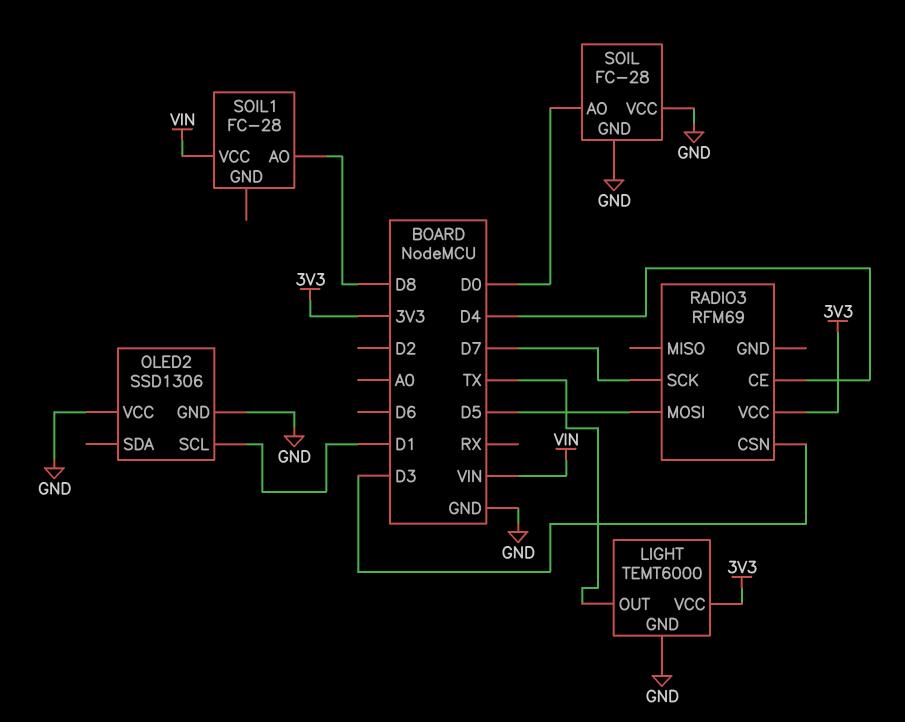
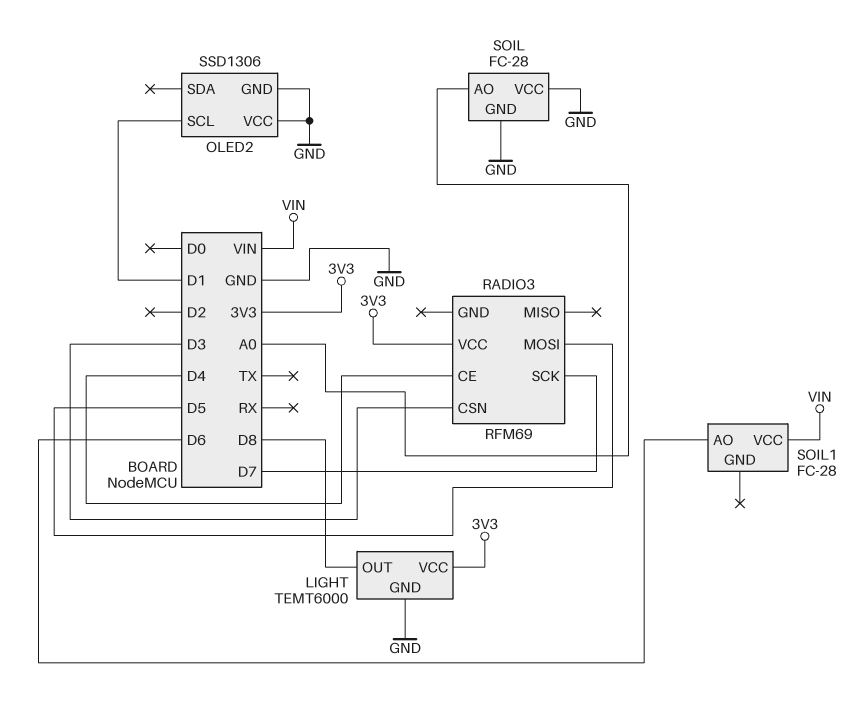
LIGHT pin OUT: TX -> D8
SOIL pin AO: D0 -> A0
SOIL1 pin AO: D8 -> D6

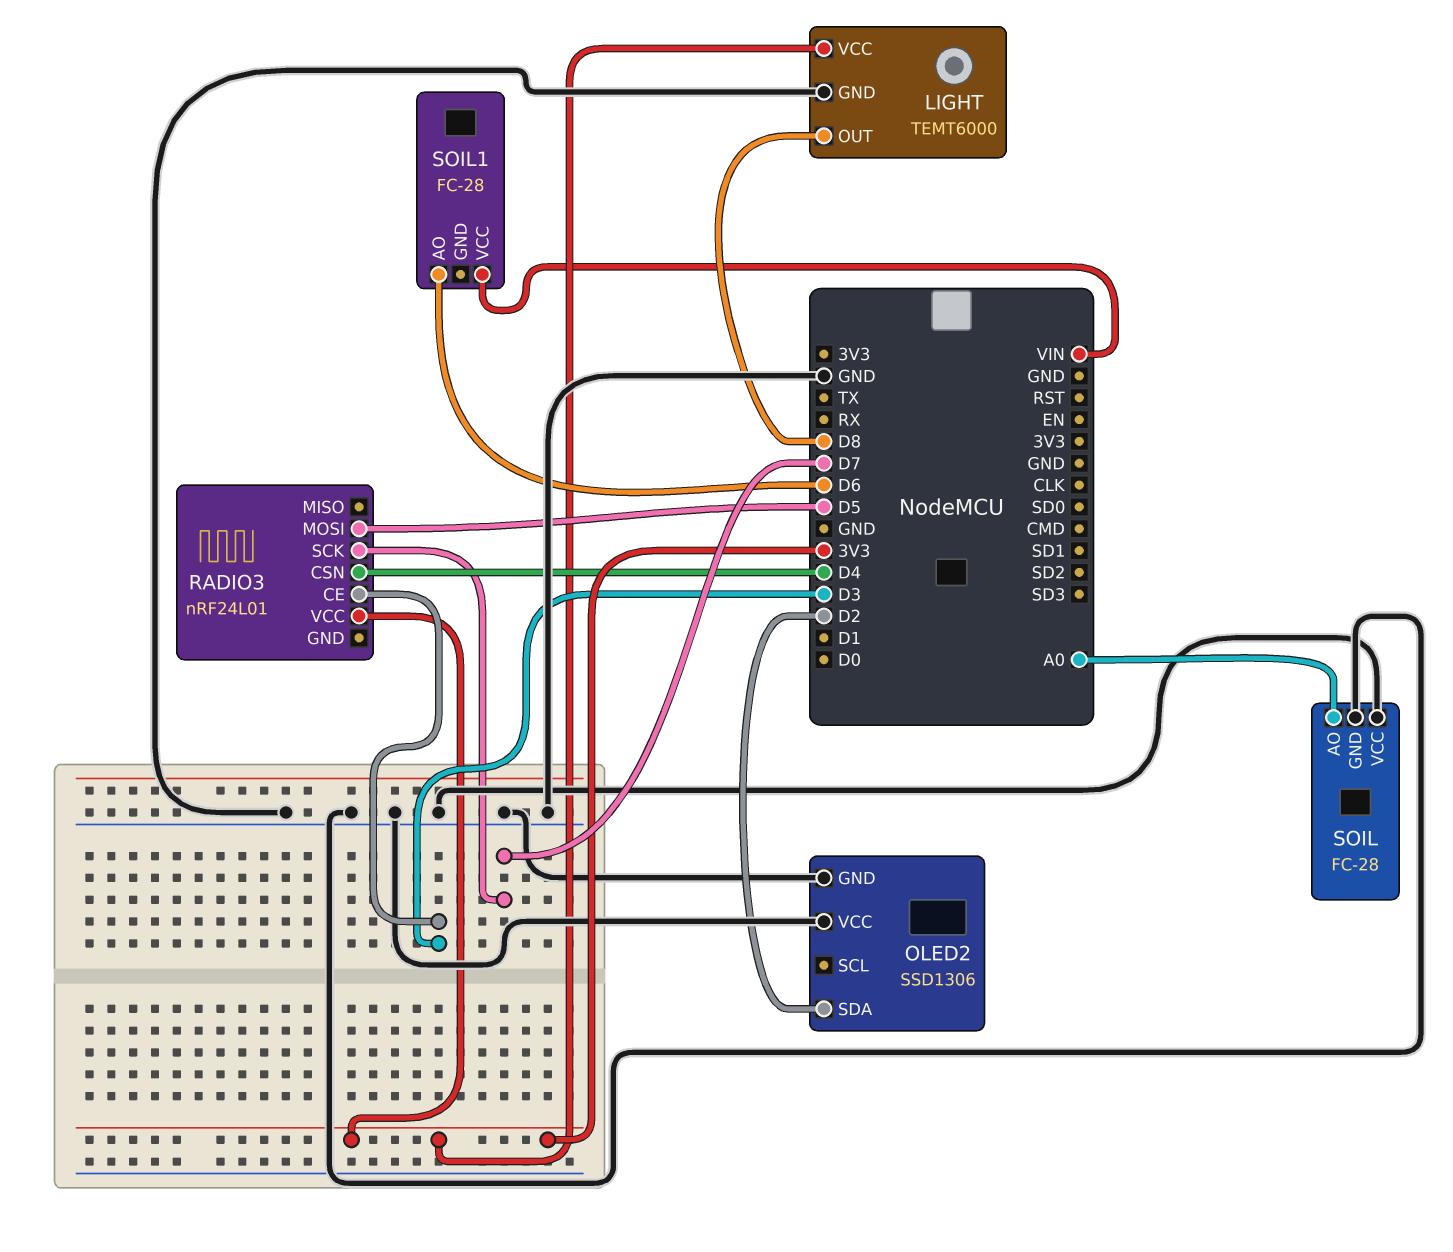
OLED2 pin SCL: D1 -> none
OLED2 pin SDA: none -> D2
RADIO3: RFM69 -> nRF24L01
RADIO3 pin CE: D4 -> D3
RADIO3 pin CSN: D3 -> D4

